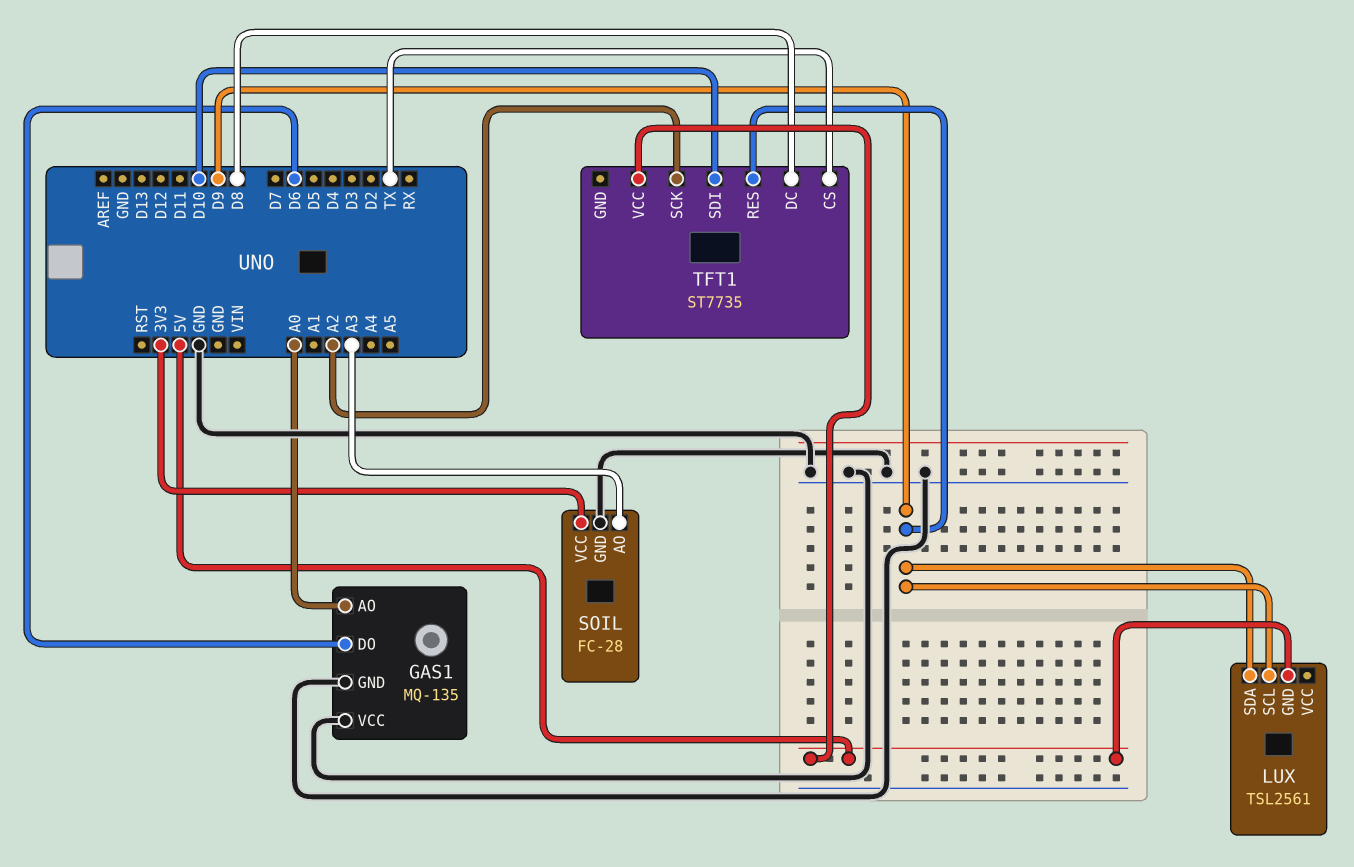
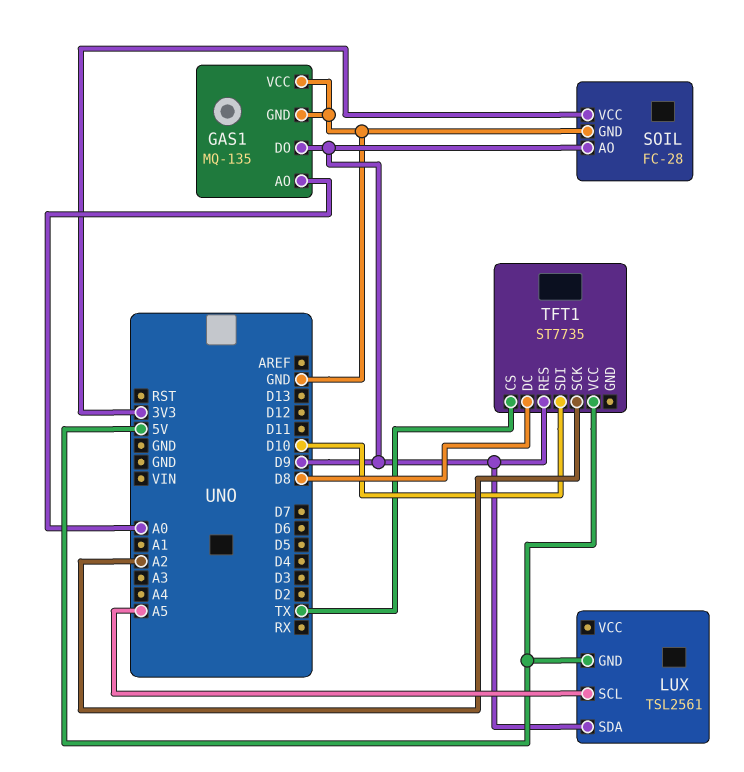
GAS1 pin DO: D6 -> D9
LUX pin SCL: D9 -> A5
SOIL pin AO: A3 -> D9

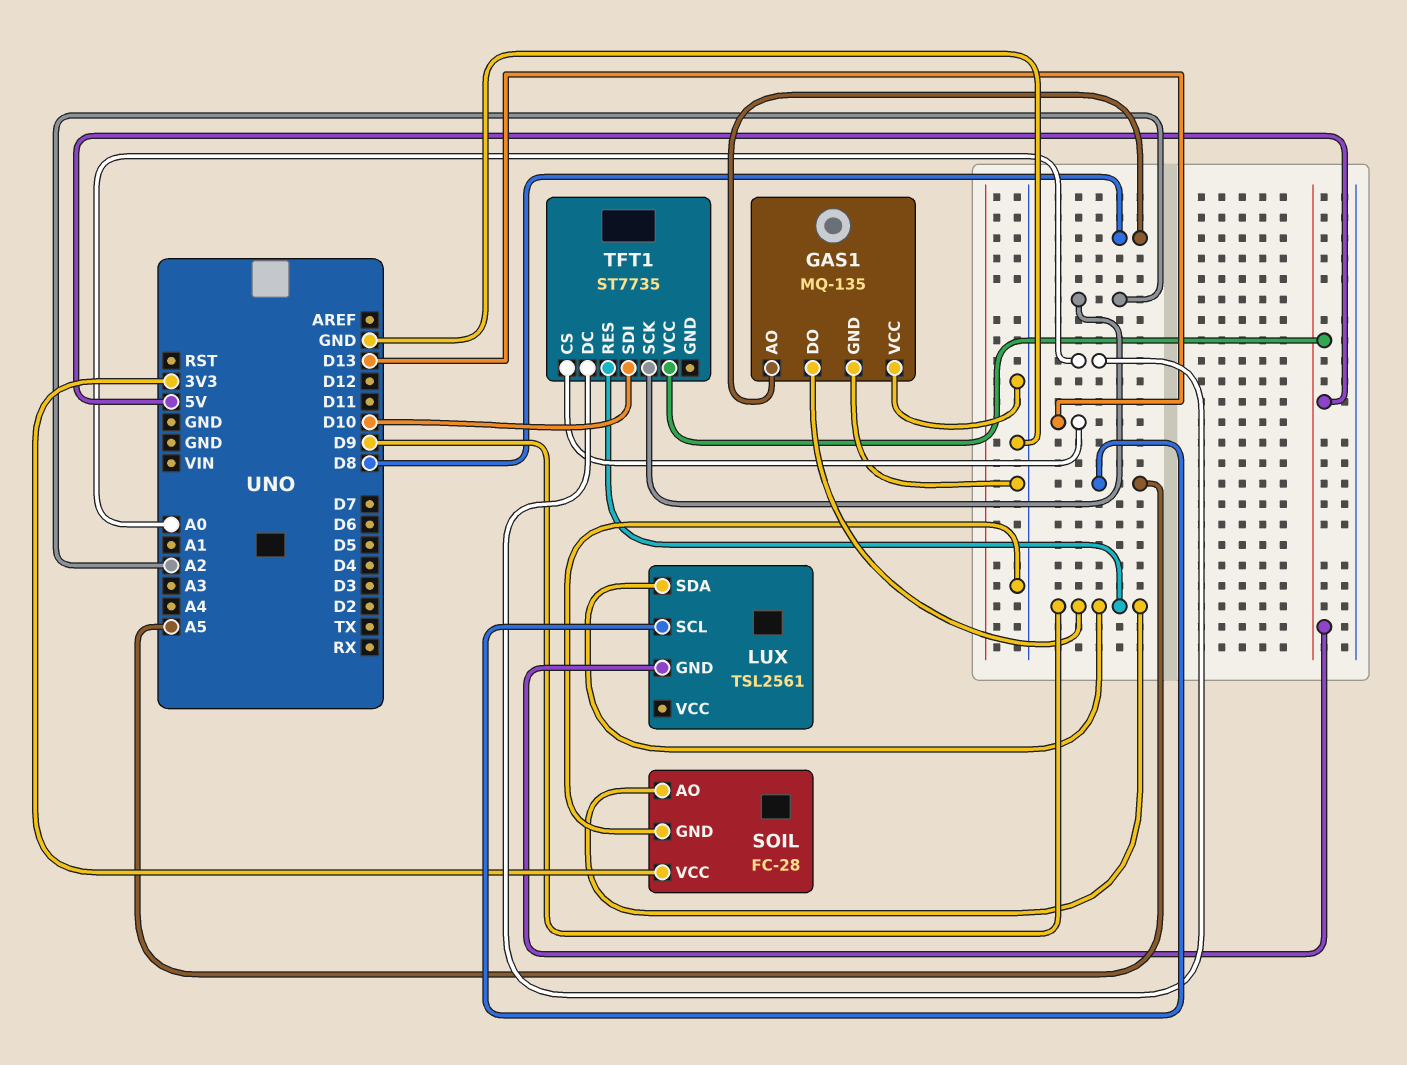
GAS1 pin AO: A0 -> D8
TFT1 pin CS: TX -> D13
TFT1 pin DC: D8 -> A0

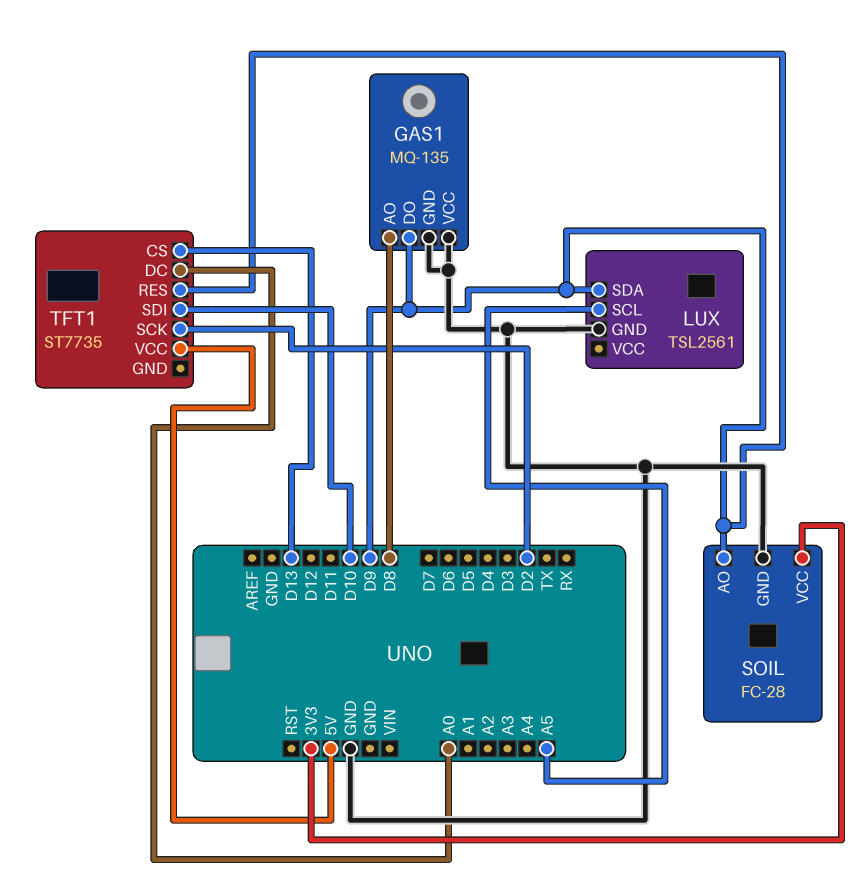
LUX pin GND: 5V -> GND
TFT1 pin SCK: A2 -> D2

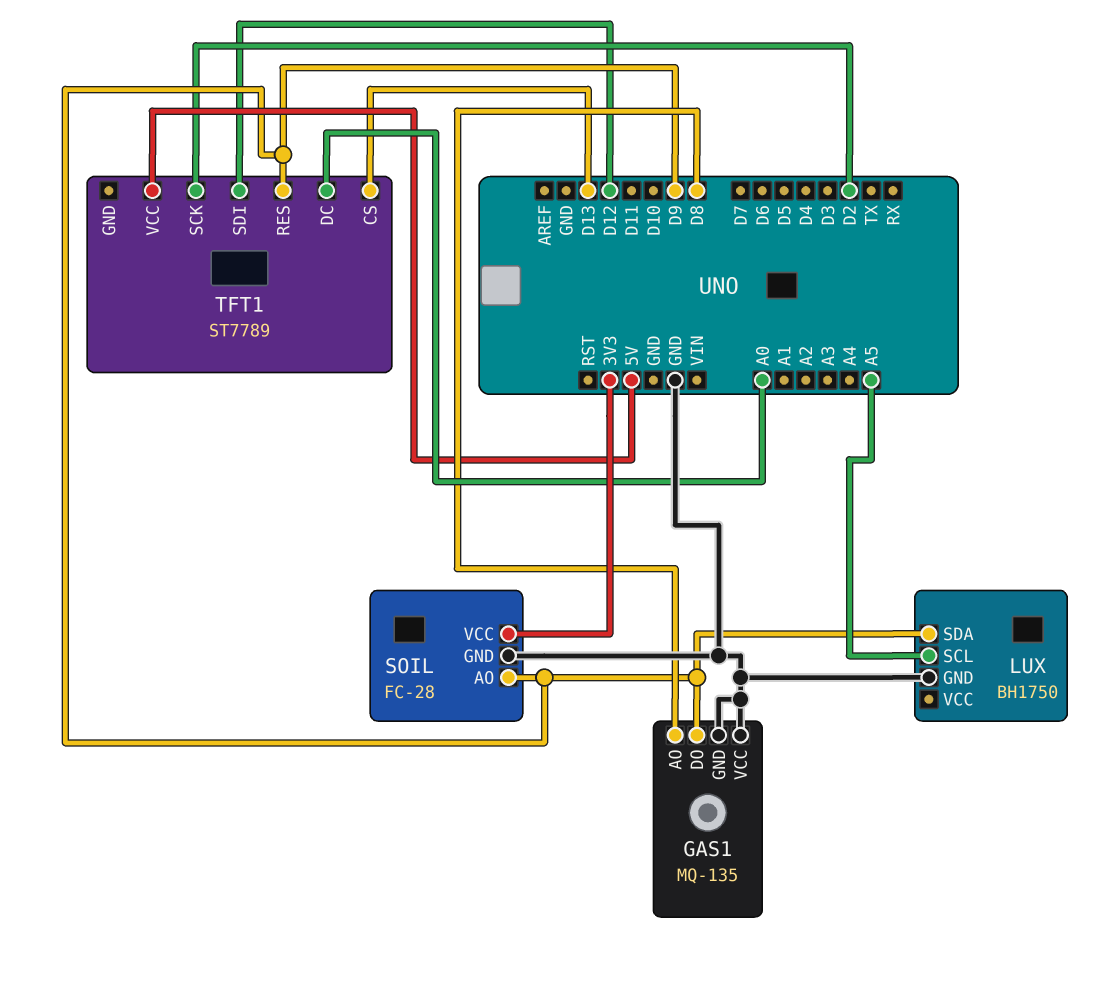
LUX: TSL2561 -> BH1750
TFT1: ST7735 -> ST7789
TFT1 pin SDI: D10 -> D12

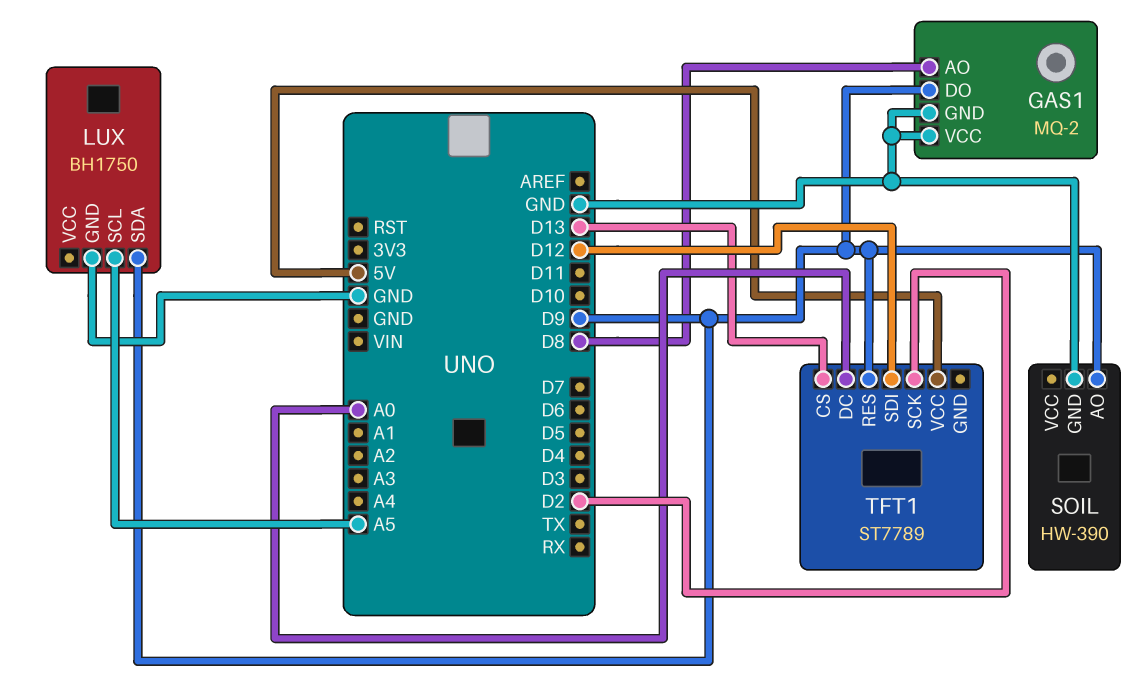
GAS1: MQ-135 -> MQ-2
SOIL: FC-28 -> HW-390
SOIL pin VCC: 3V3 -> none

